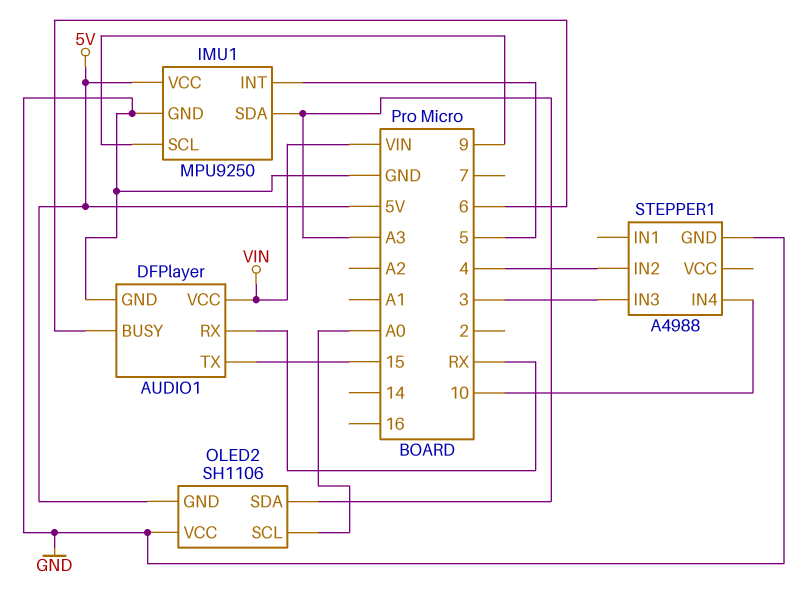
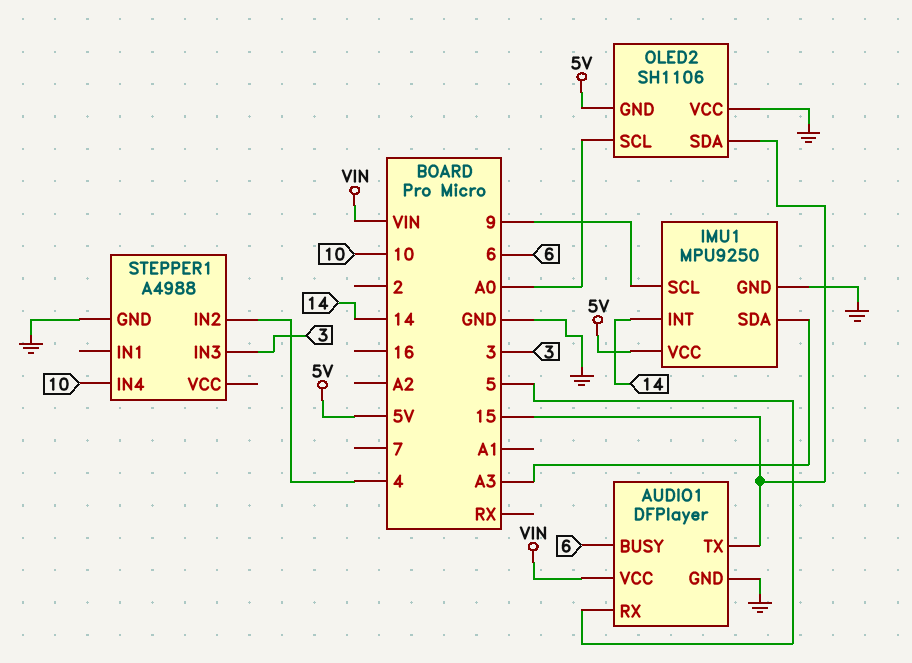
AUDIO1 pin RX: RX -> 5
IMU1 pin INT: 5 -> 14
OLED2 pin SDA: A3 -> 15

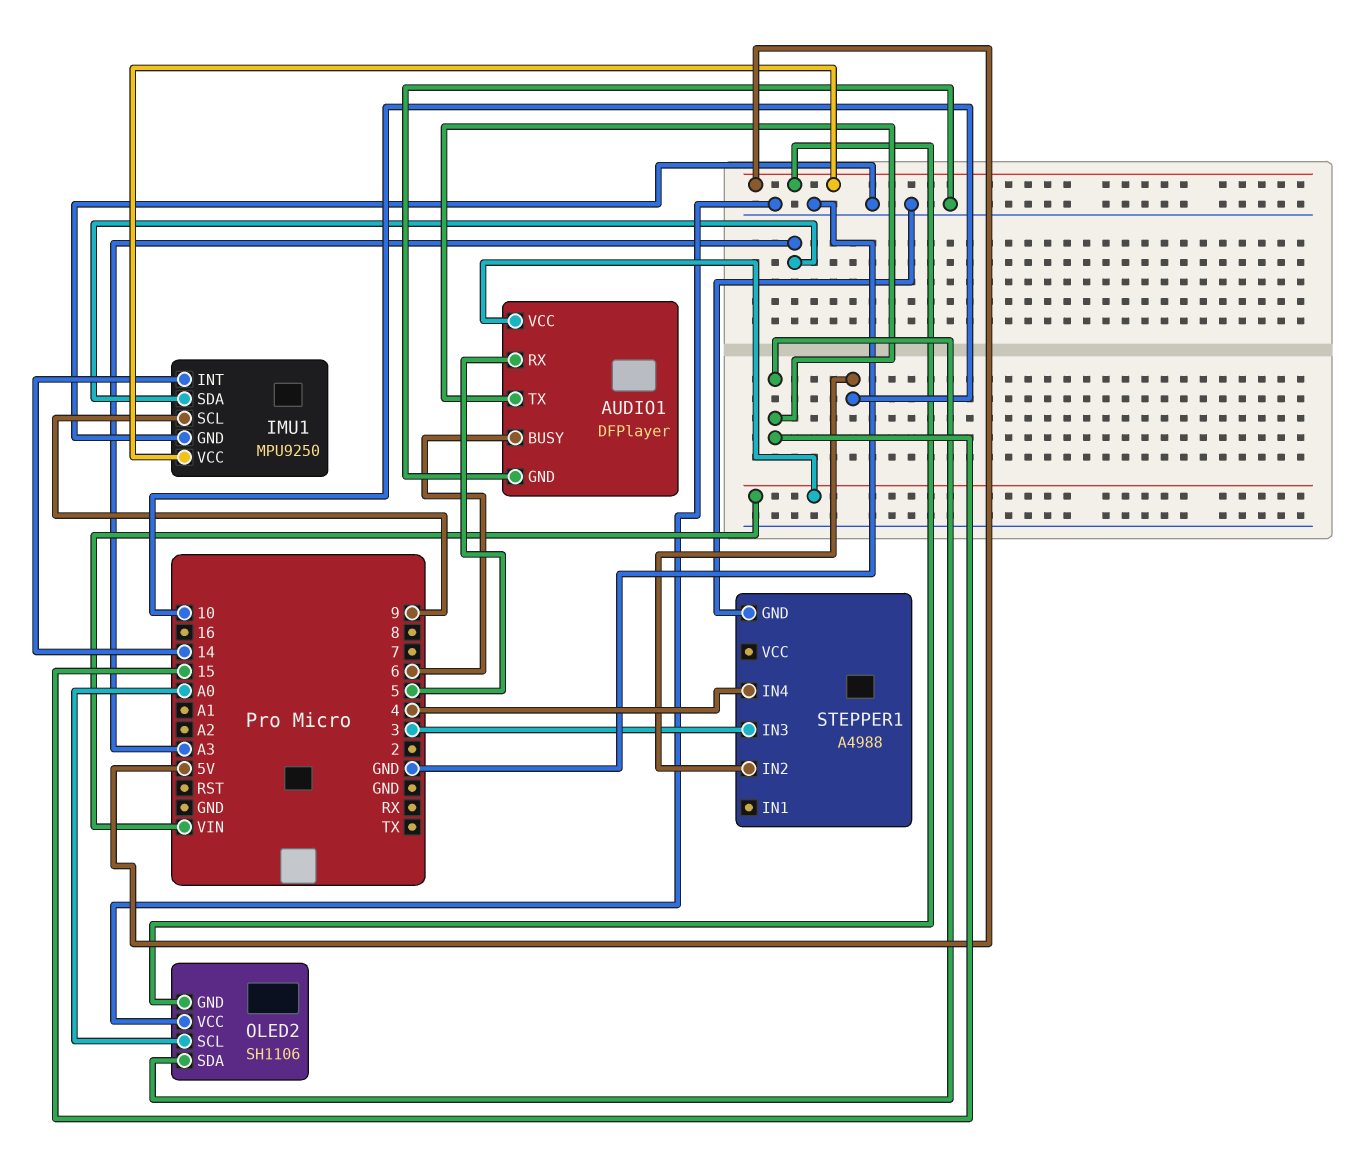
STEPPER1 pin IN2: 4 -> 10
STEPPER1 pin IN4: 10 -> 4

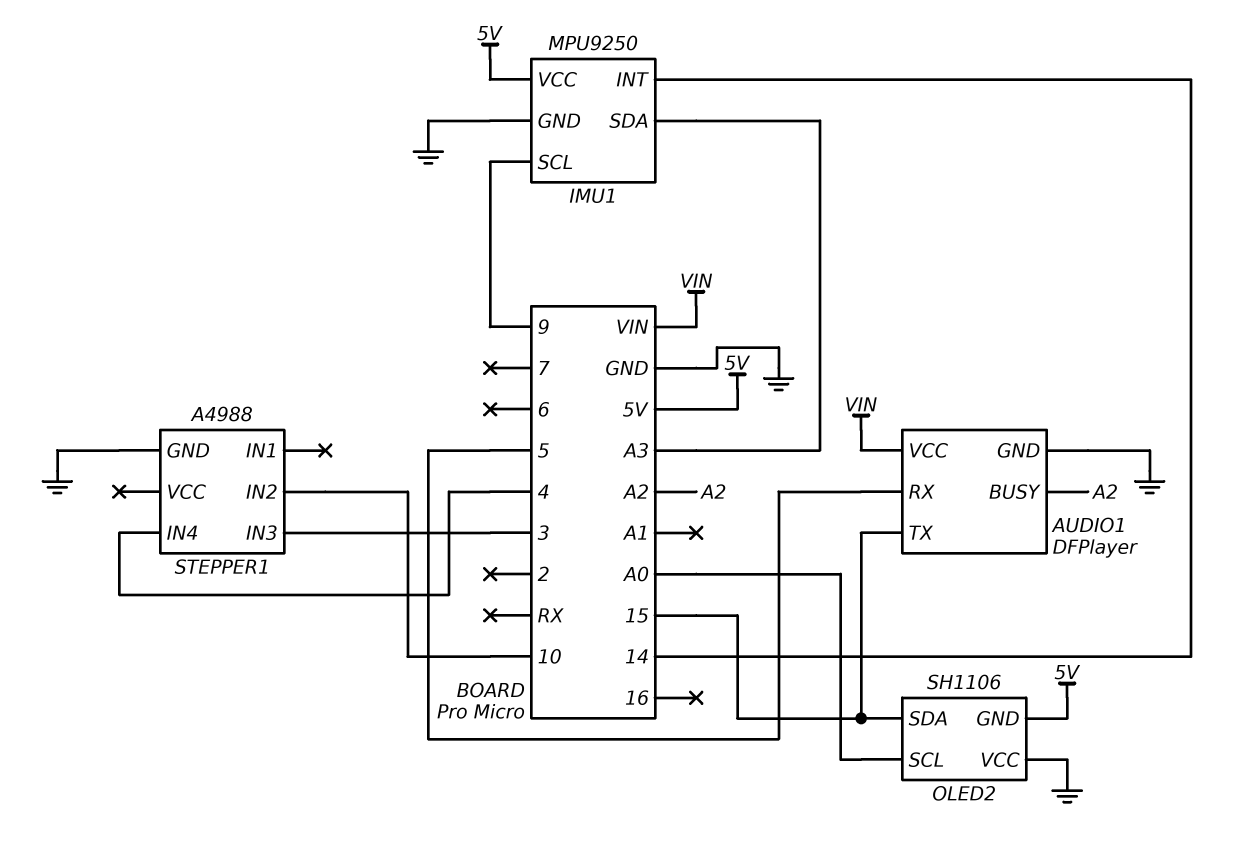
AUDIO1 pin BUSY: 6 -> A2

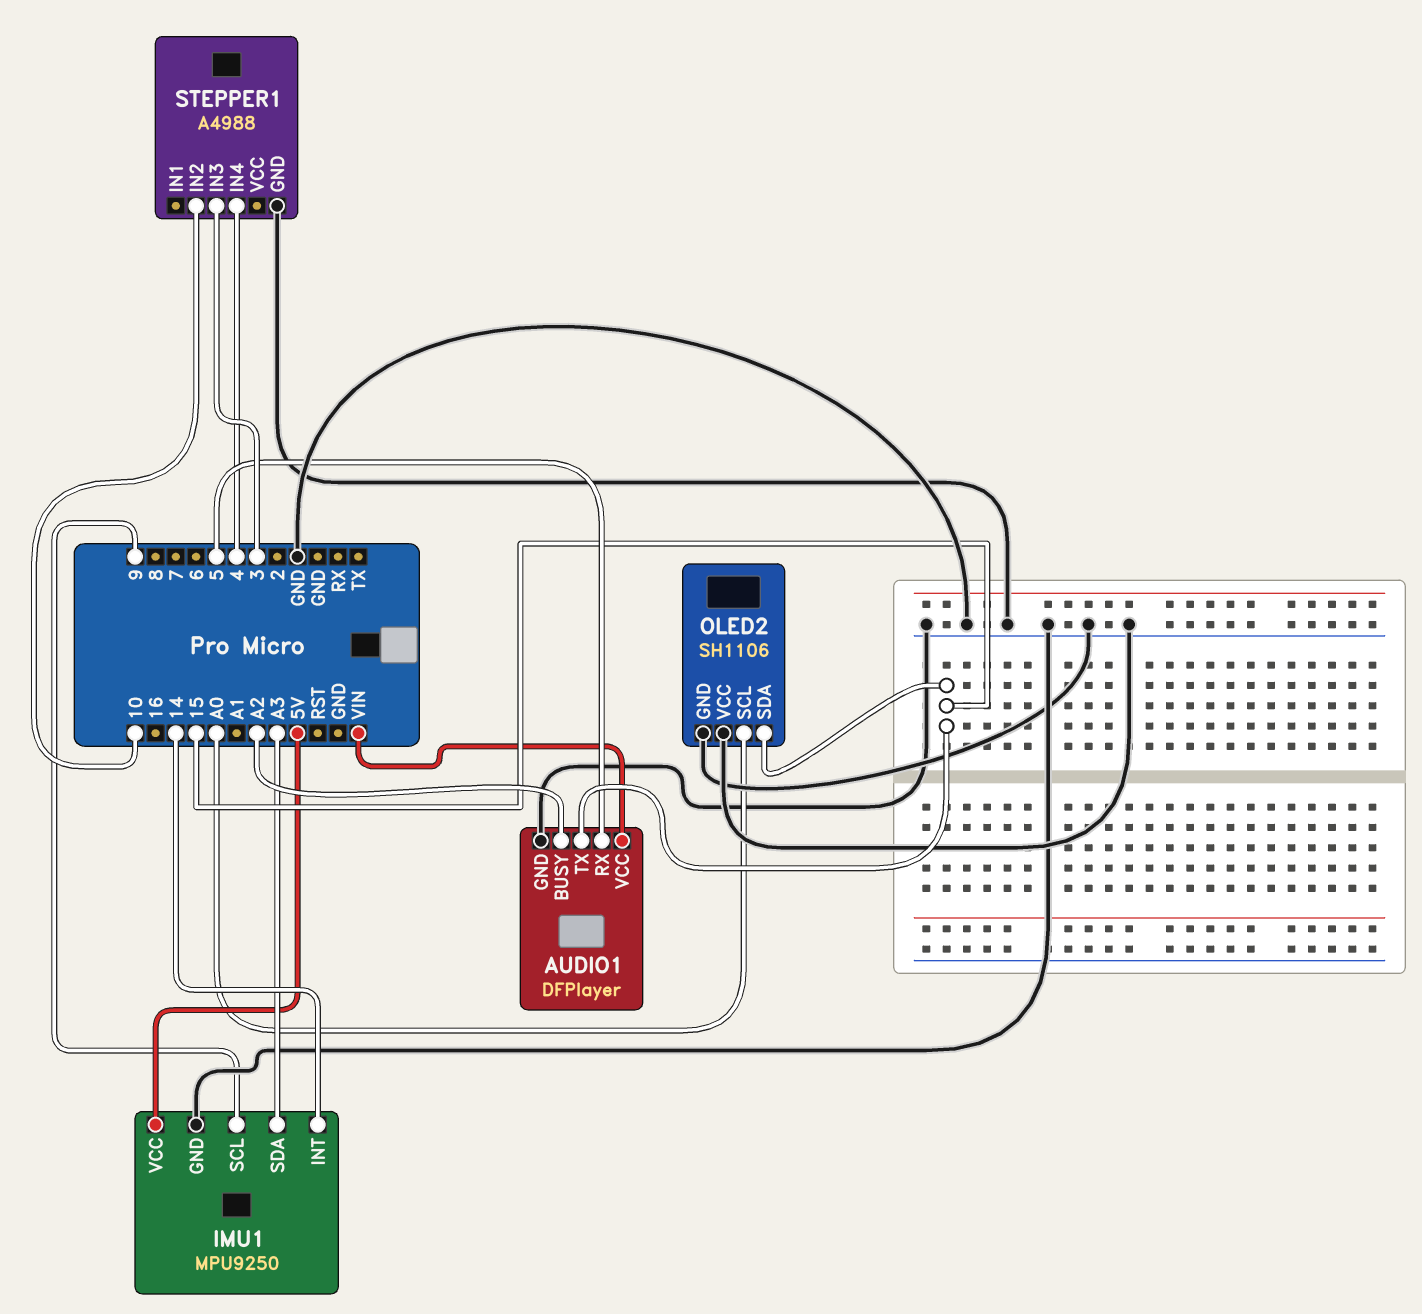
OLED2 pin GND: 5V -> GND

